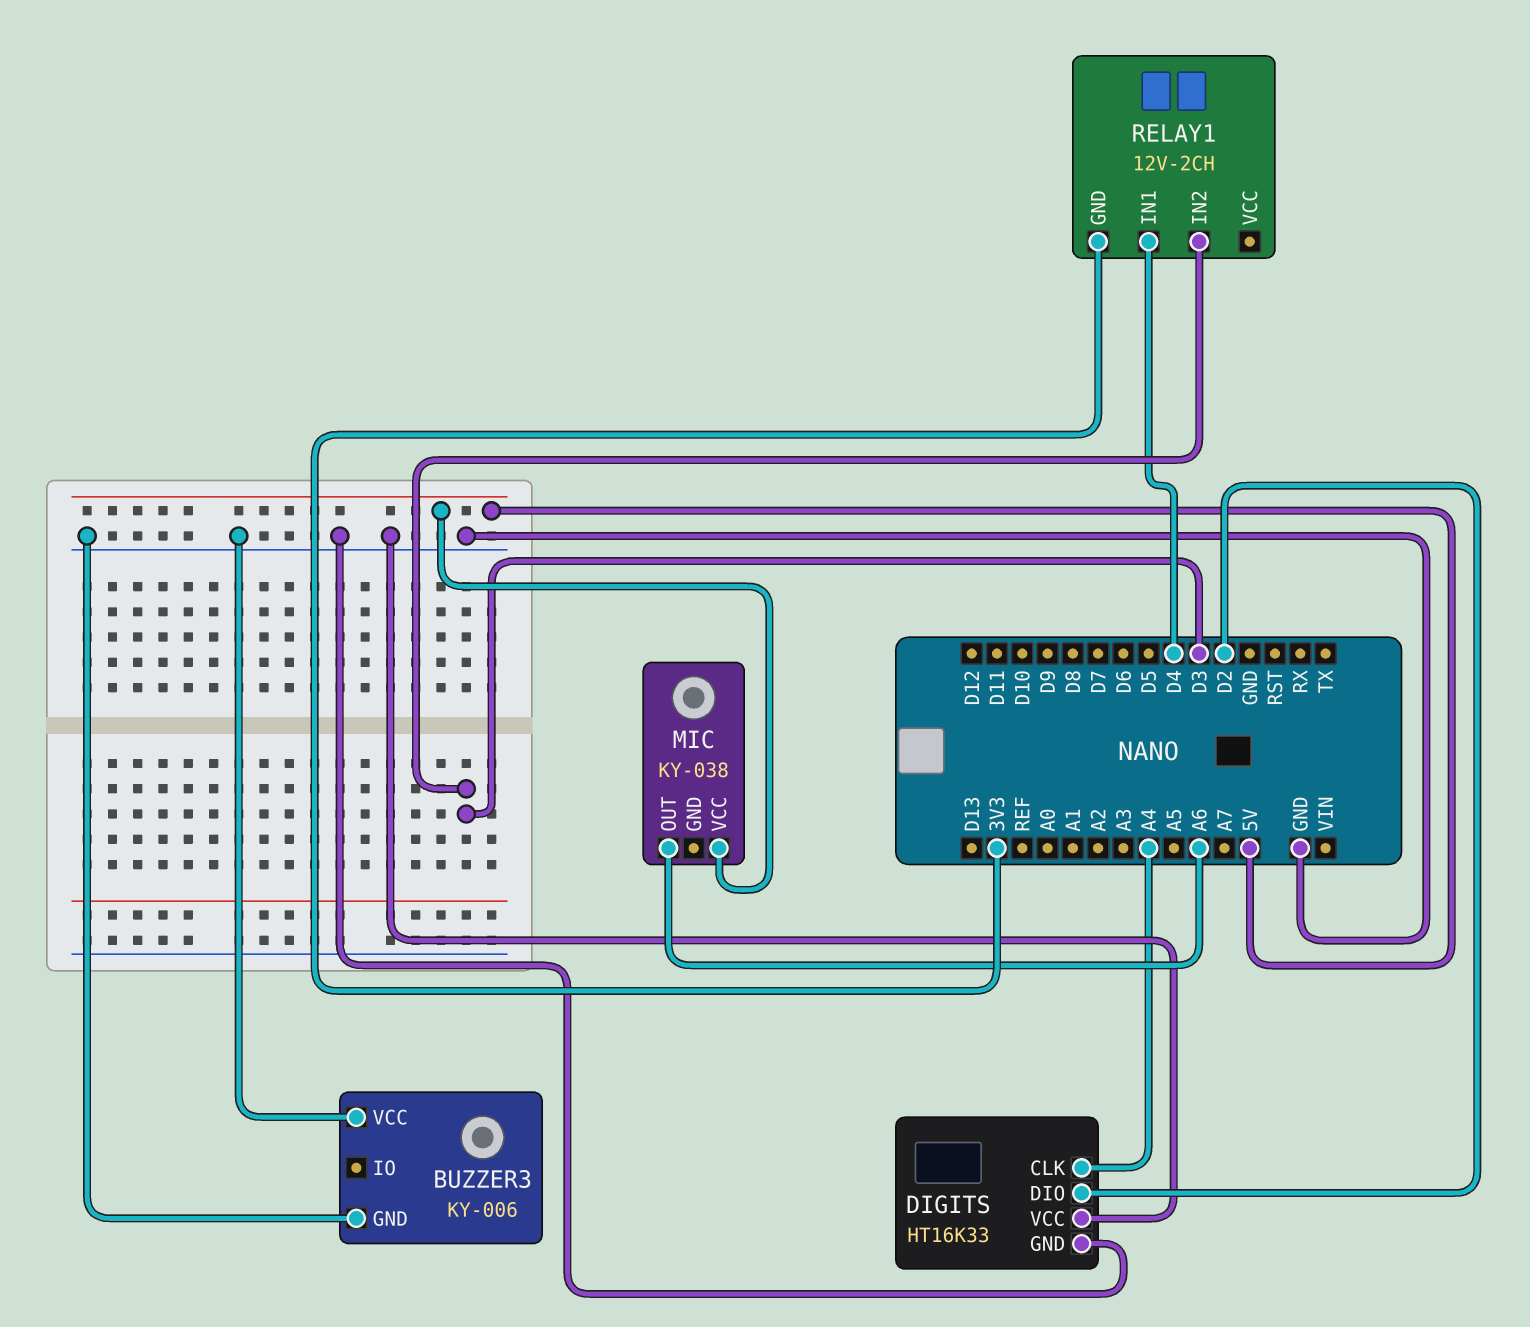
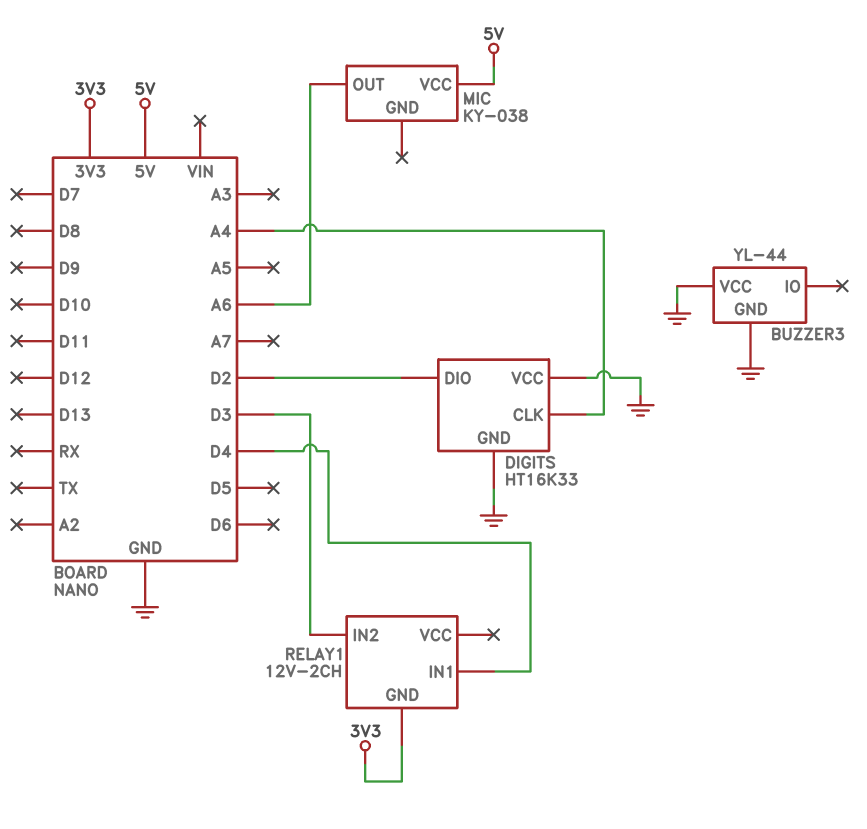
BUZZER3: KY-006 -> YL-44

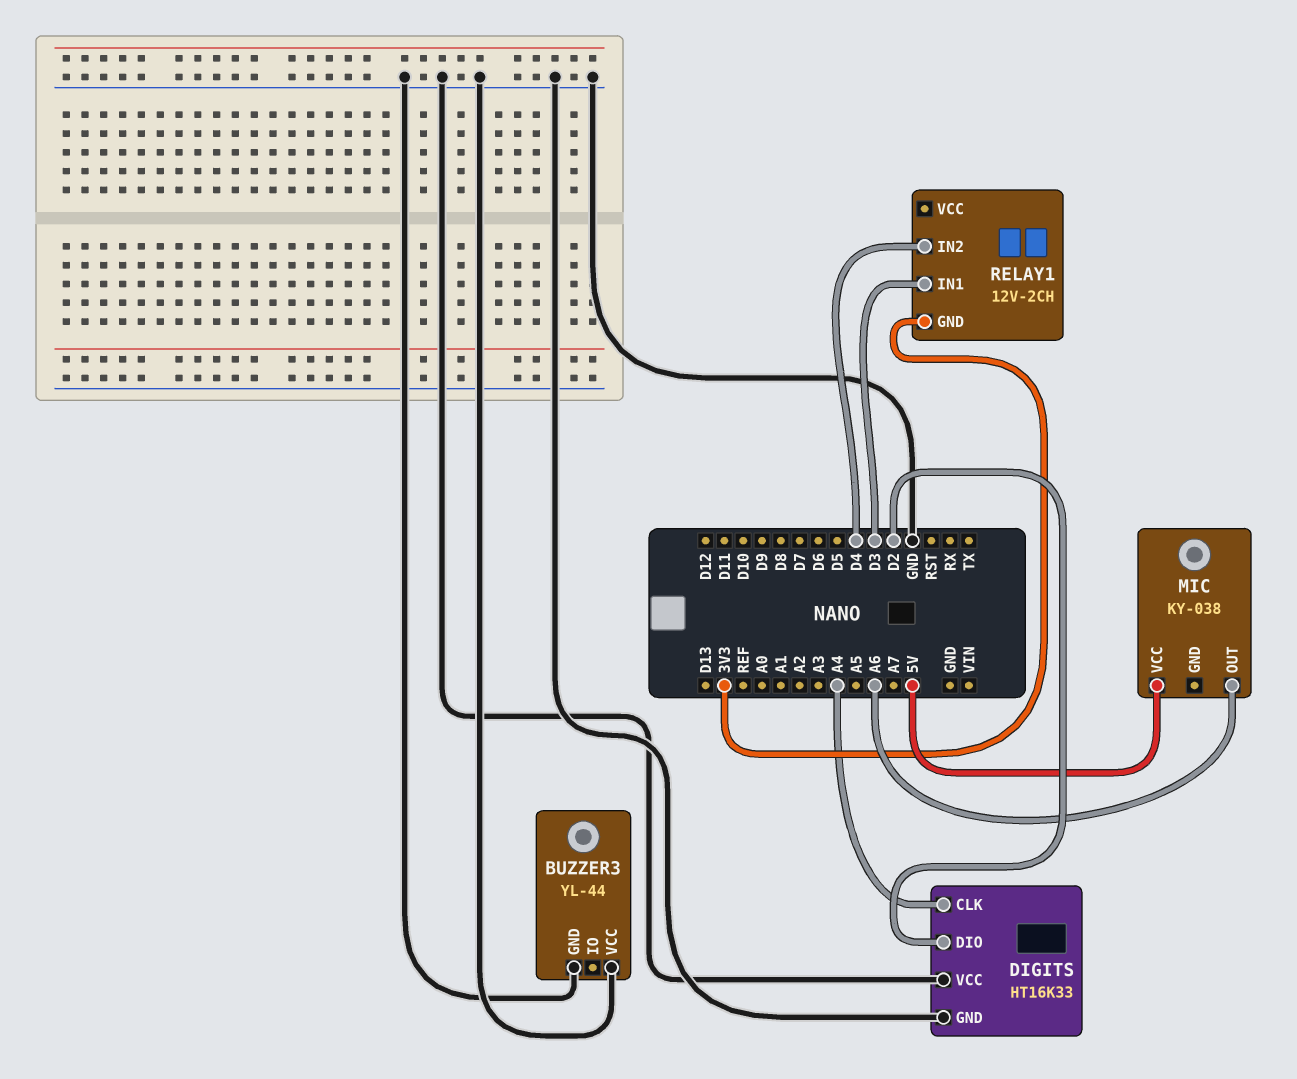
RELAY1 pin IN1: D4 -> D3
RELAY1 pin IN2: D3 -> D4

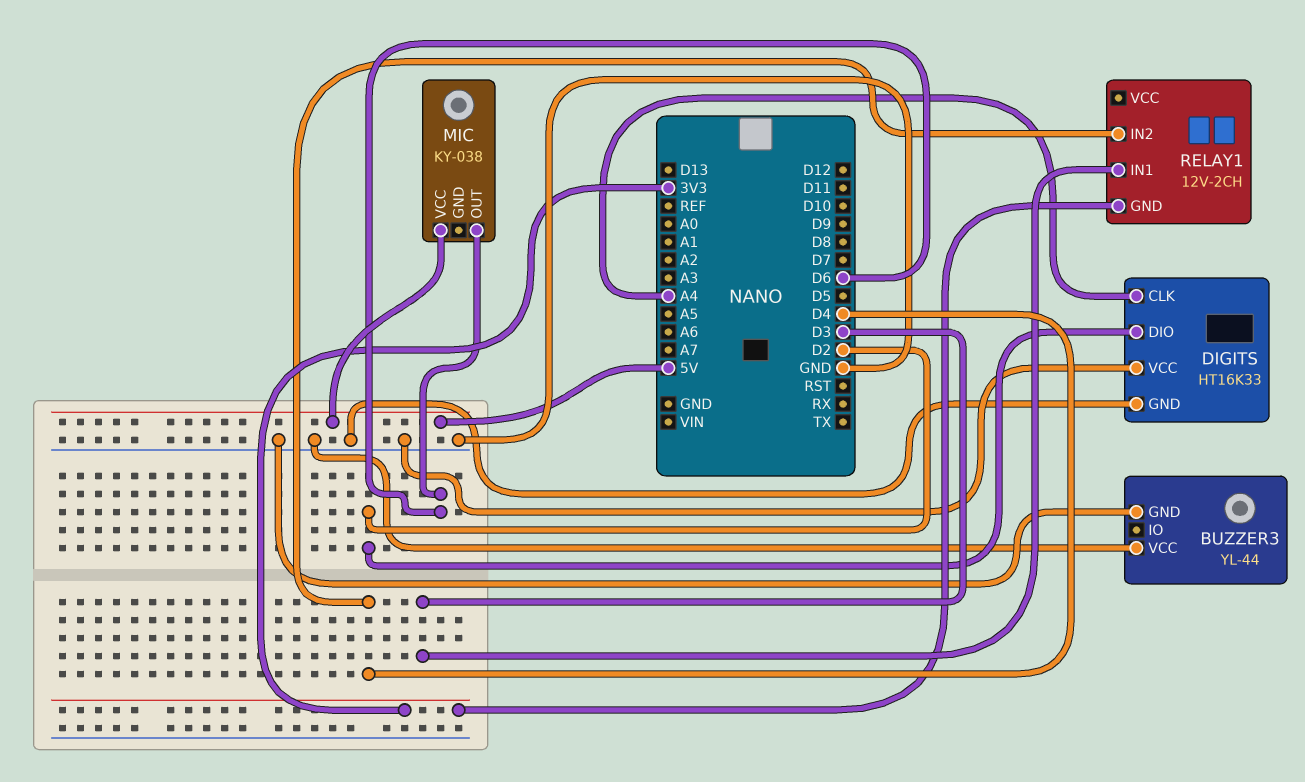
MIC pin OUT: A6 -> D6

